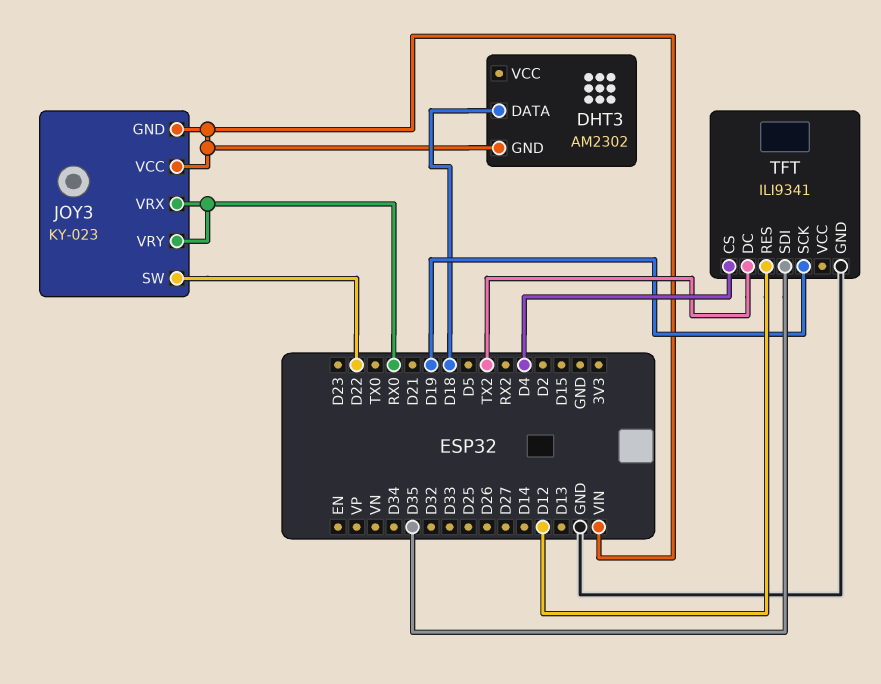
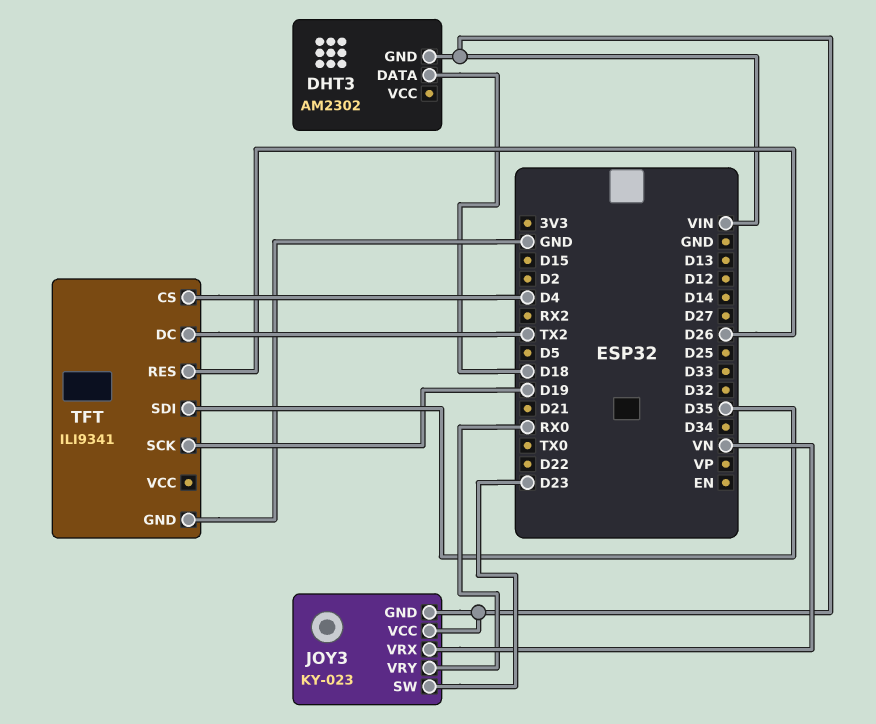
JOY3 pin SW: D22 -> D23
JOY3 pin VRX: RX0 -> VN
TFT pin RES: D12 -> D26

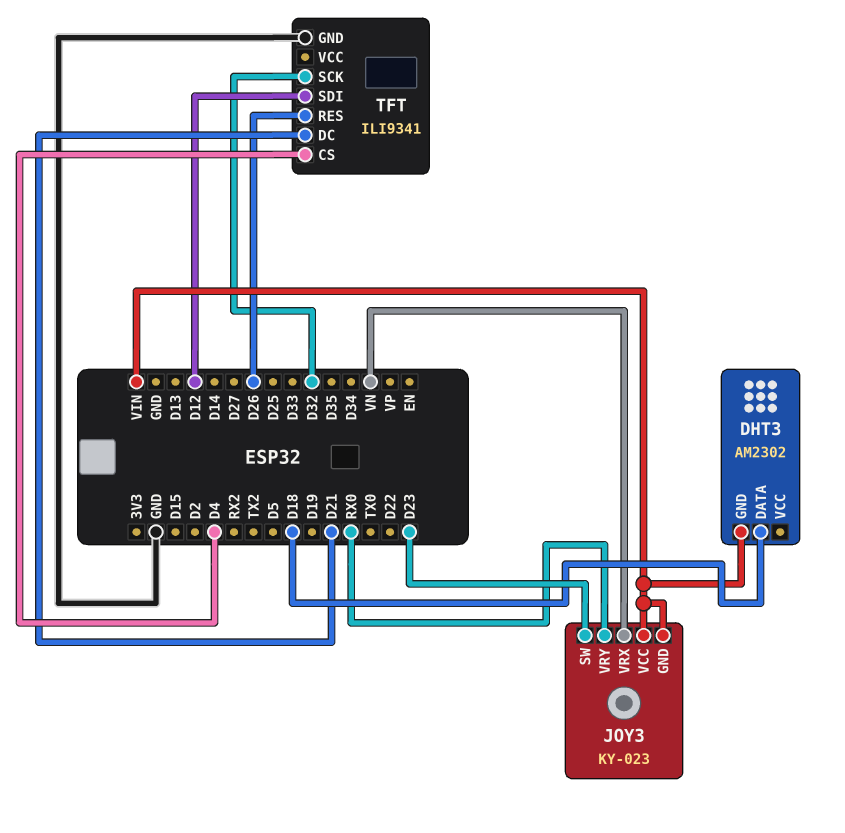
TFT pin DC: TX2 -> D21
TFT pin SCK: D19 -> D32
TFT pin SDI: D35 -> D12

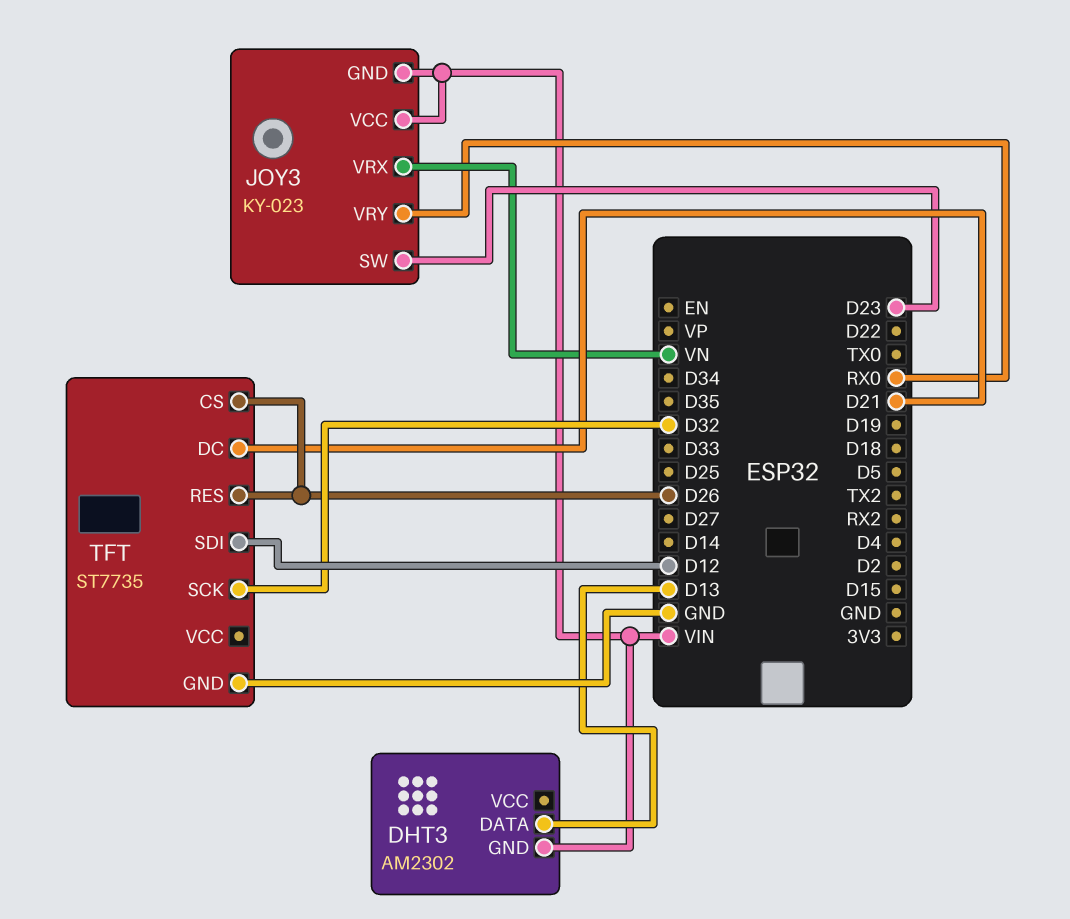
DHT3 pin DATA: D18 -> D13
TFT: ILI9341 -> ST7735
TFT pin CS: D4 -> D26

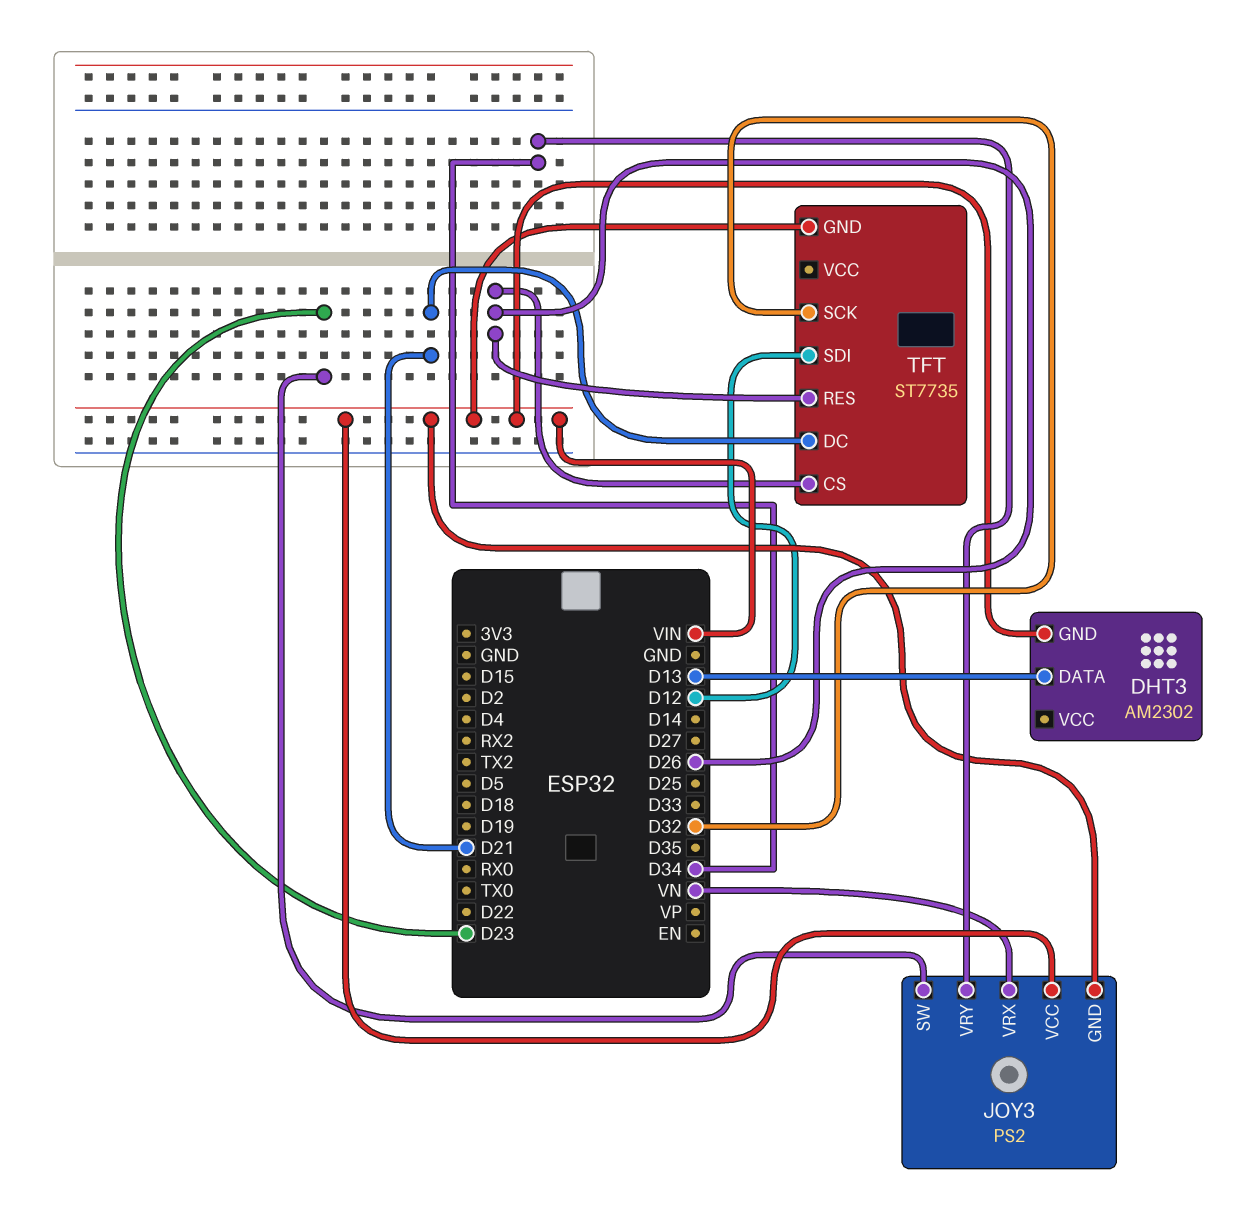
JOY3: KY-023 -> PS2
JOY3 pin VRY: RX0 -> D34
TFT pin GND: GND -> VIN

